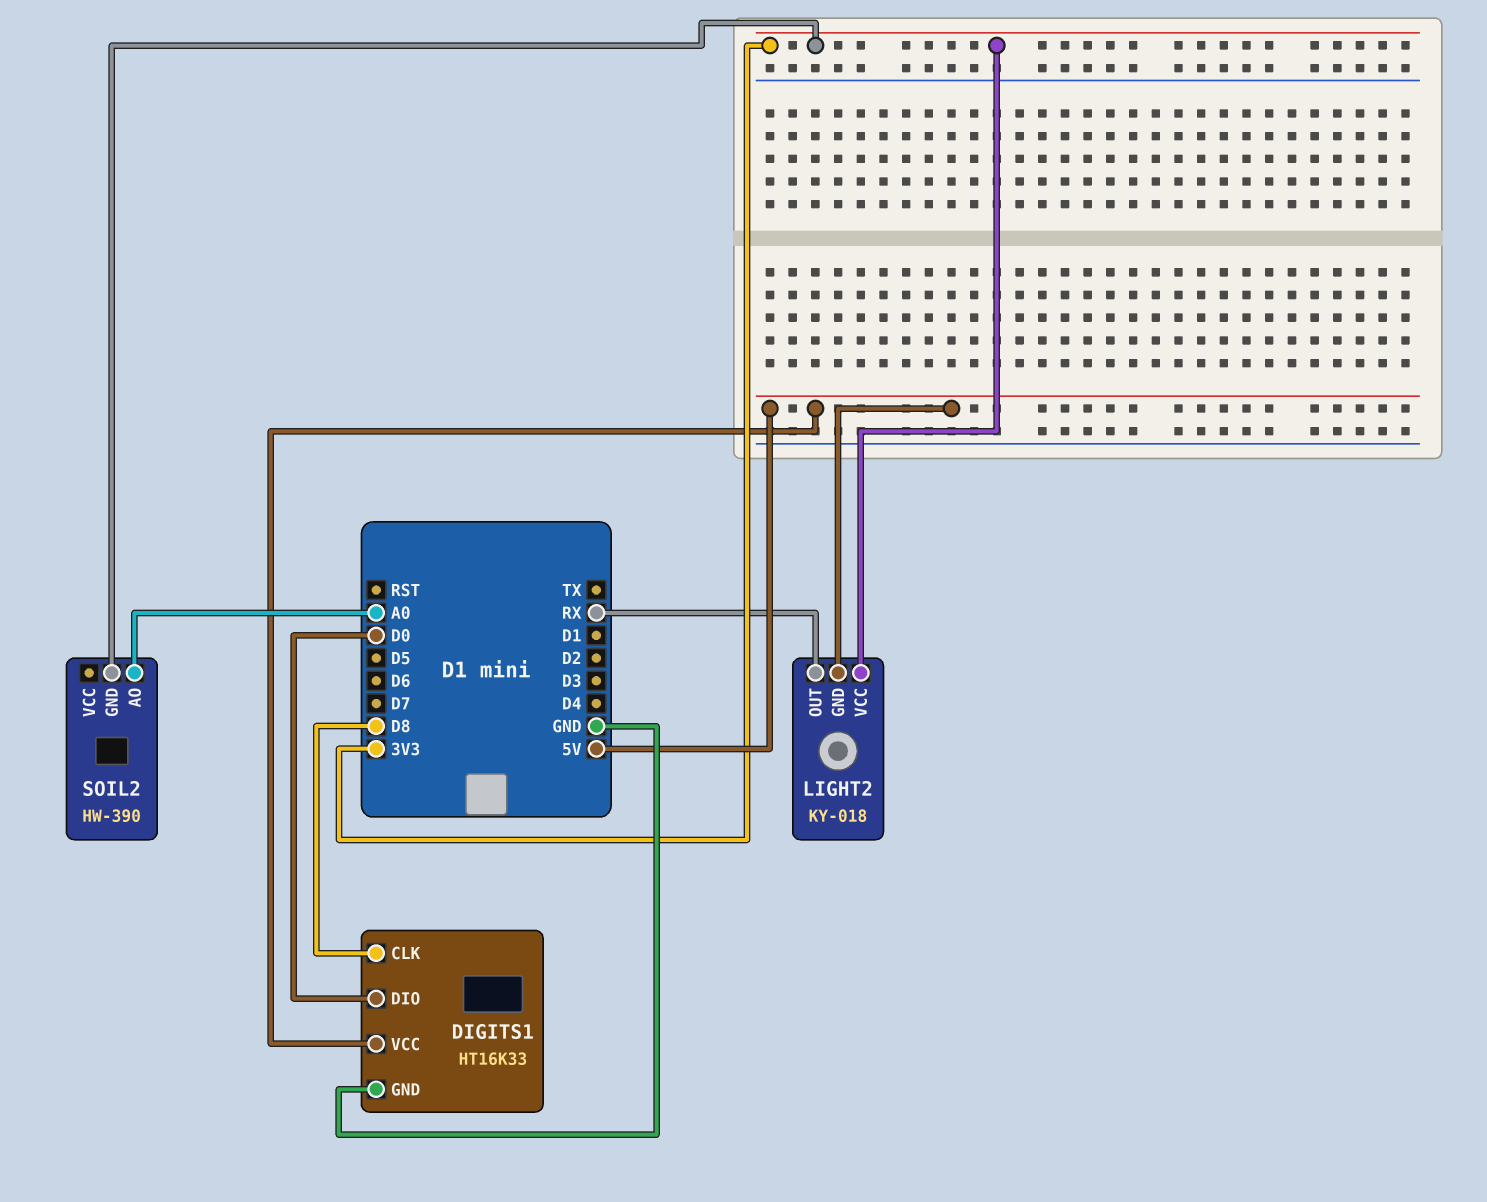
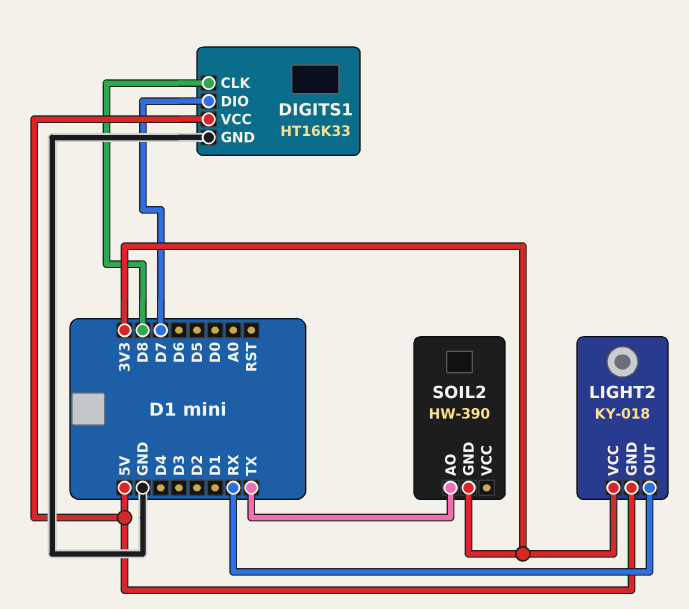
DIGITS1 pin DIO: D0 -> D7
SOIL2 pin AO: A0 -> TX

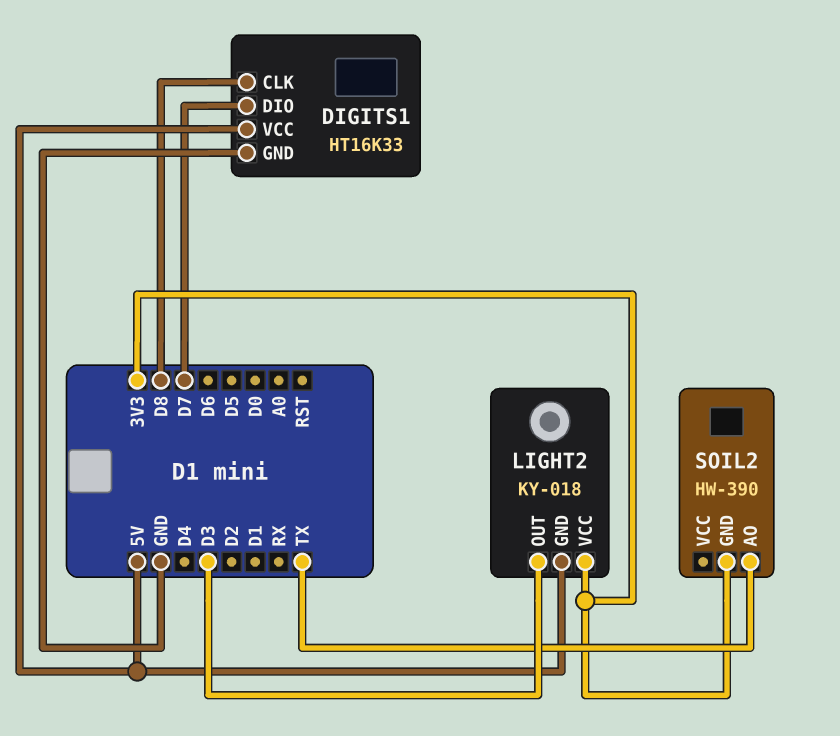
LIGHT2 pin OUT: RX -> D3

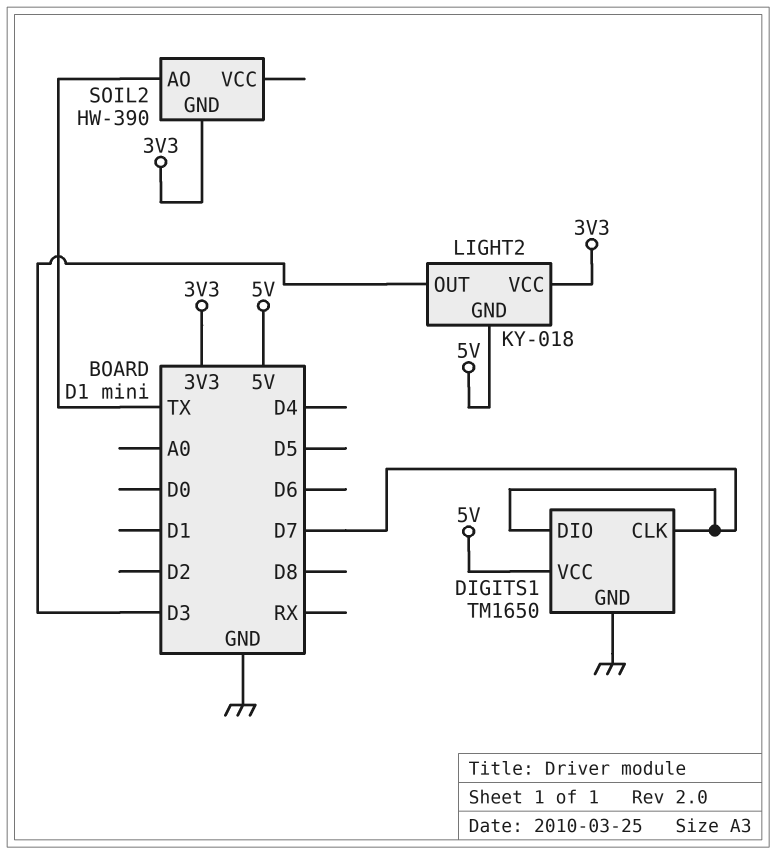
DIGITS1: HT16K33 -> TM1650
DIGITS1 pin CLK: D8 -> D7

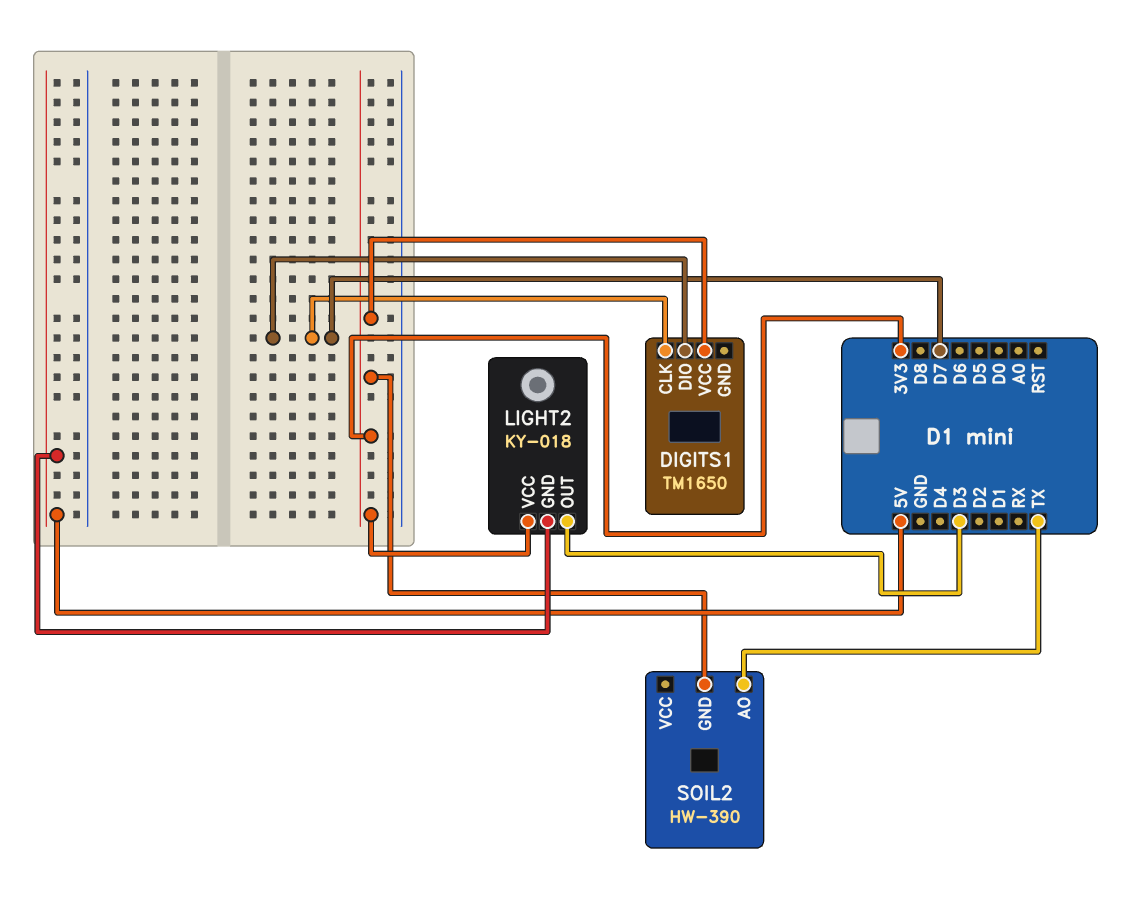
DIGITS1 pin GND: GND -> none
DIGITS1 pin VCC: 5V -> 3V3

